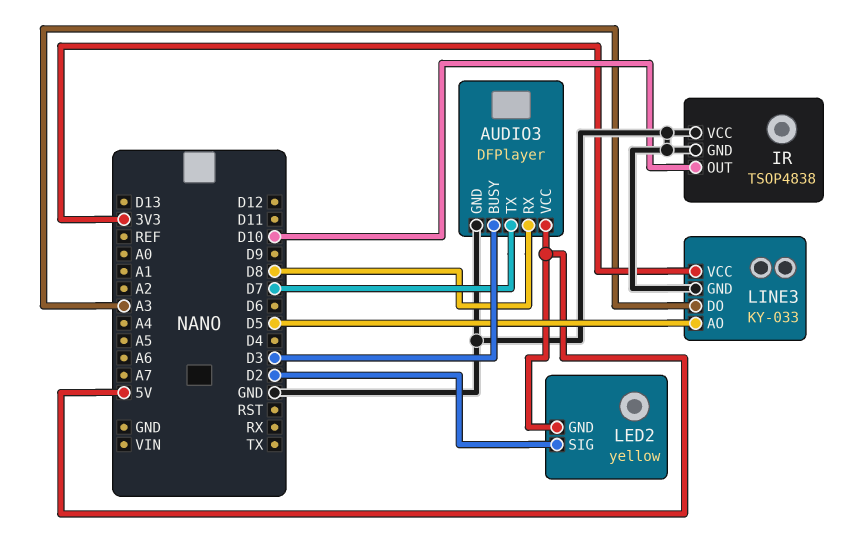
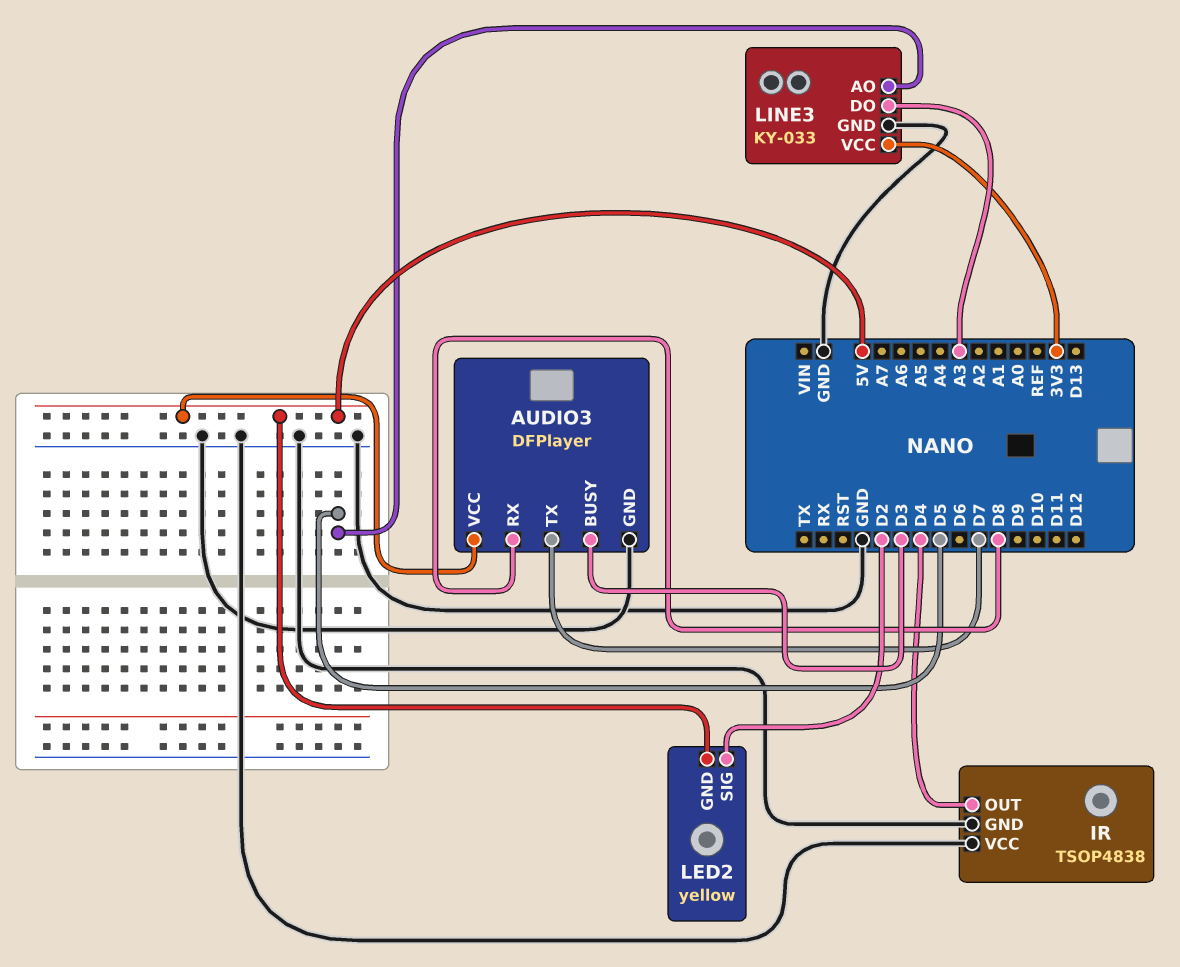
IR pin OUT: D10 -> D4

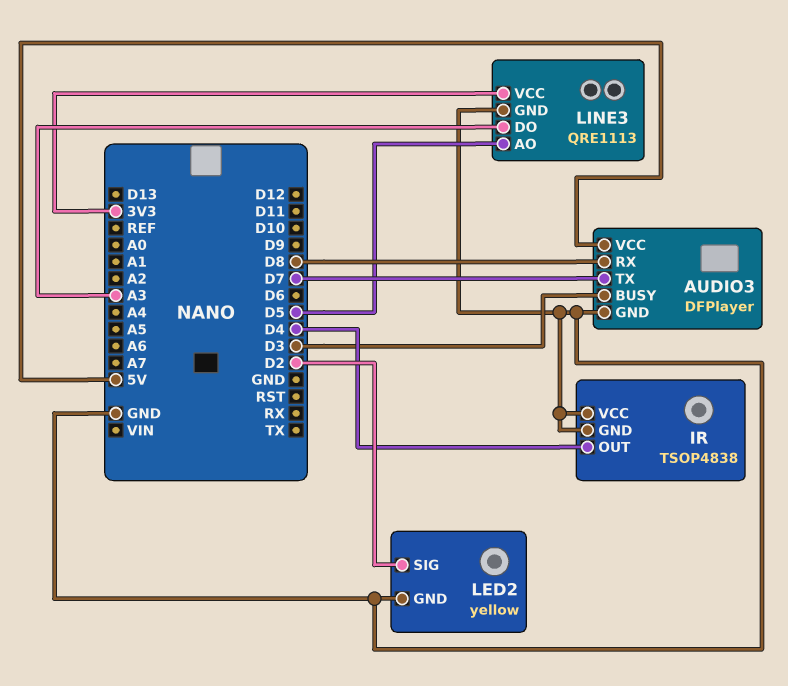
LED2 pin GND: 5V -> GND
LINE3: KY-033 -> QRE1113

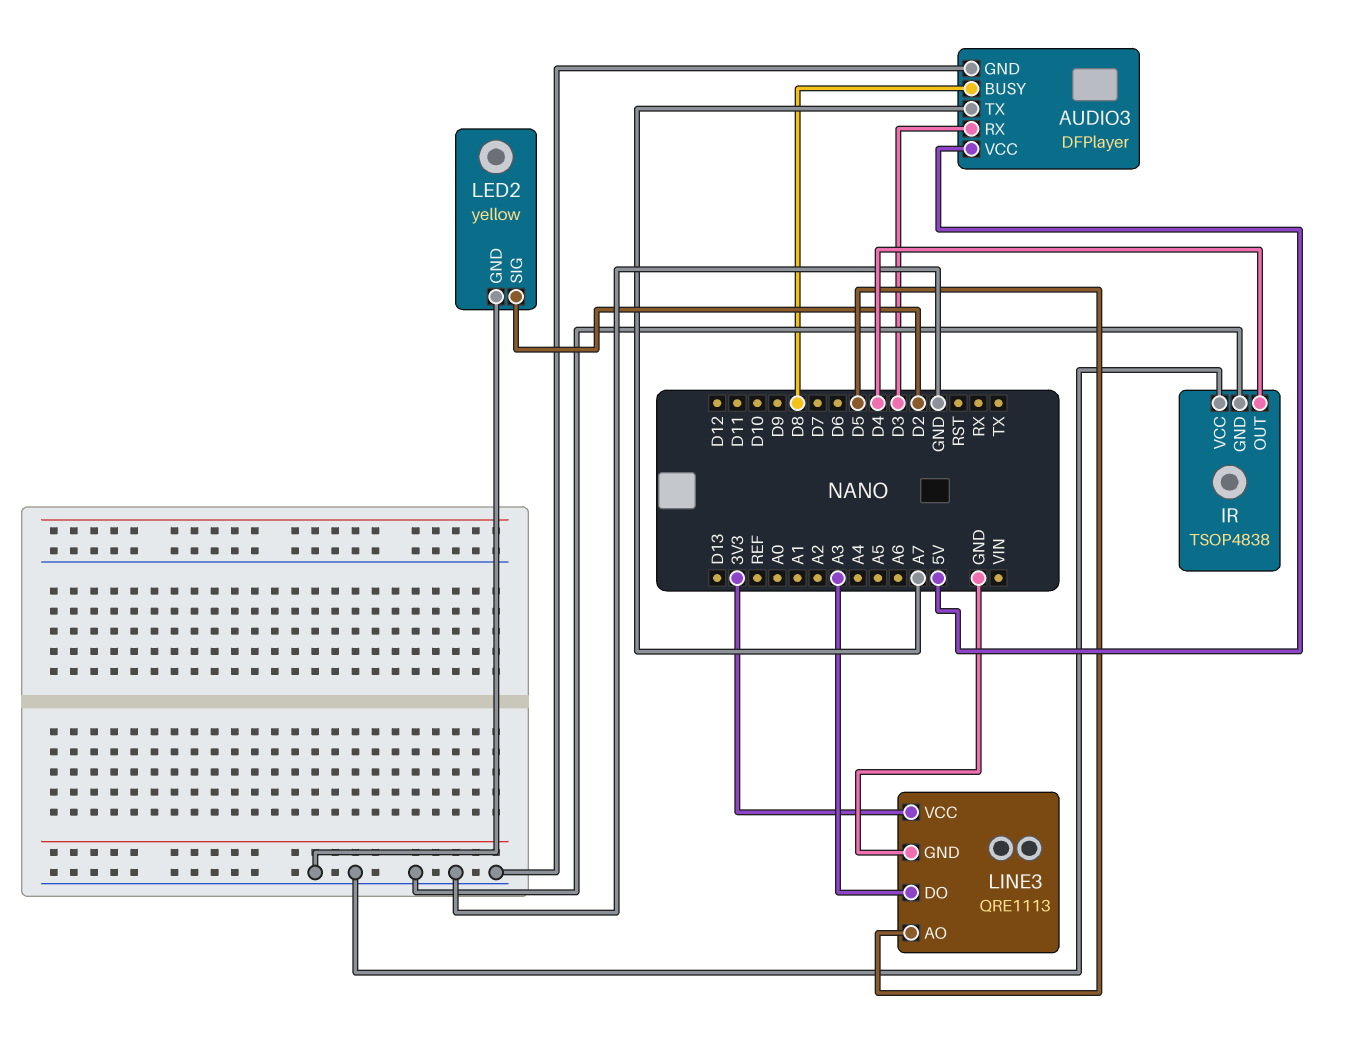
AUDIO3 pin BUSY: D3 -> D8
AUDIO3 pin RX: D8 -> D3
AUDIO3 pin TX: D7 -> A7

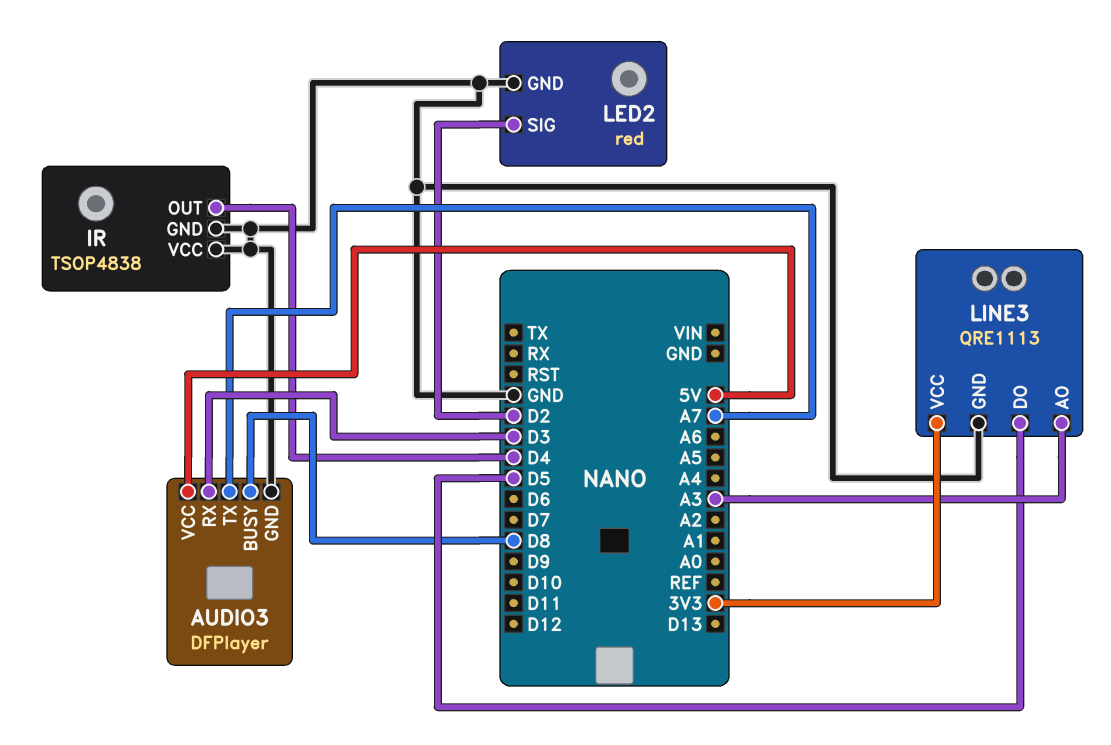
LED2: yellow -> red
LINE3 pin AO: D5 -> A3
LINE3 pin DO: A3 -> D5

